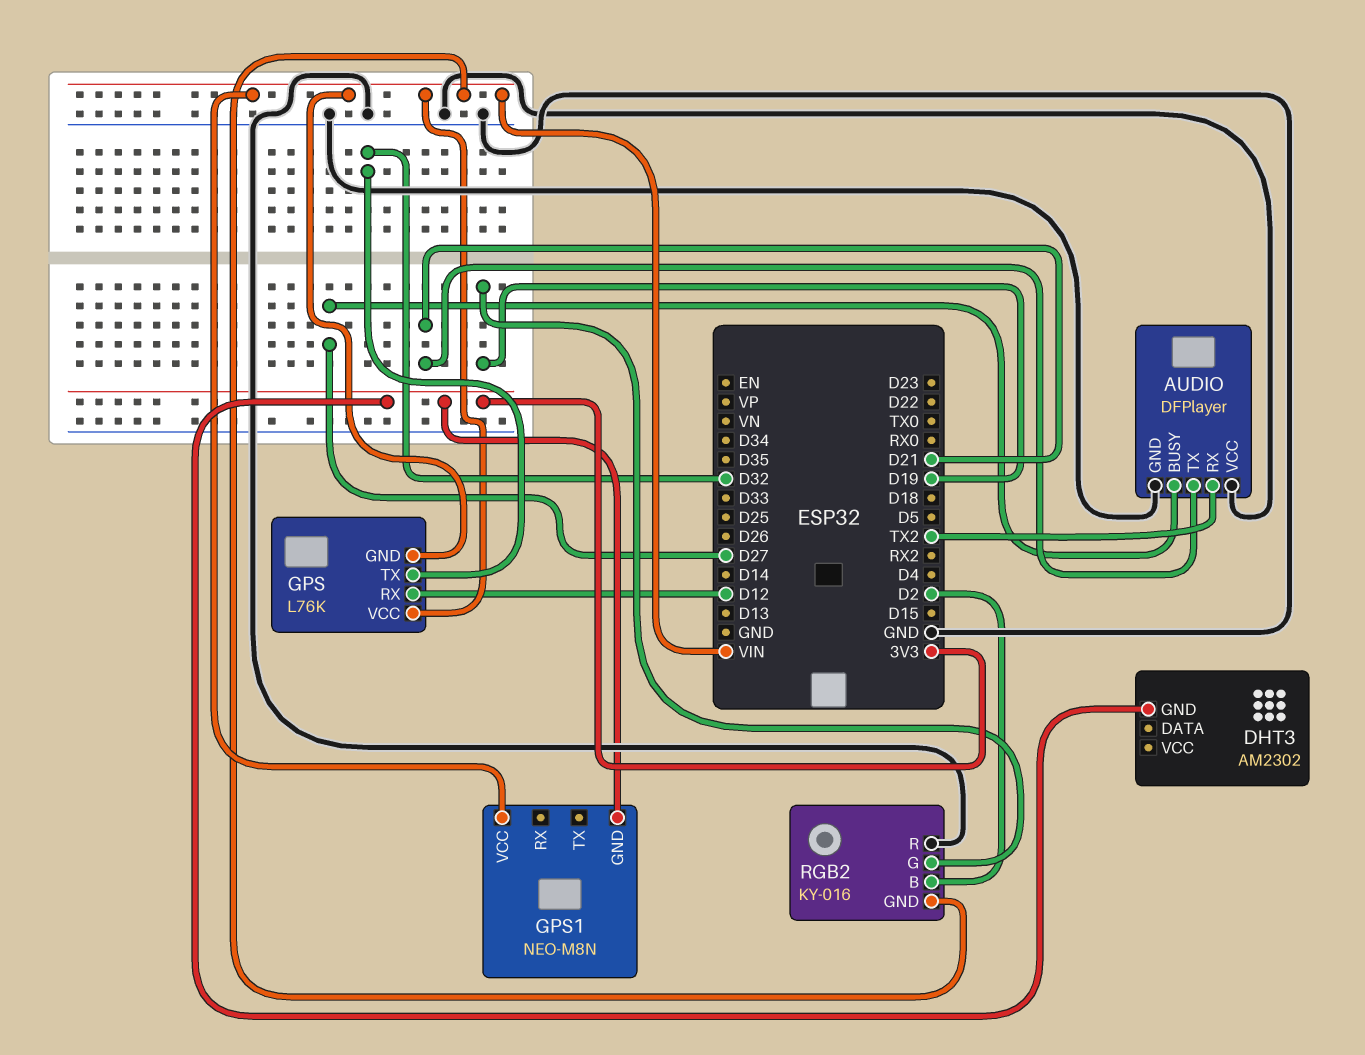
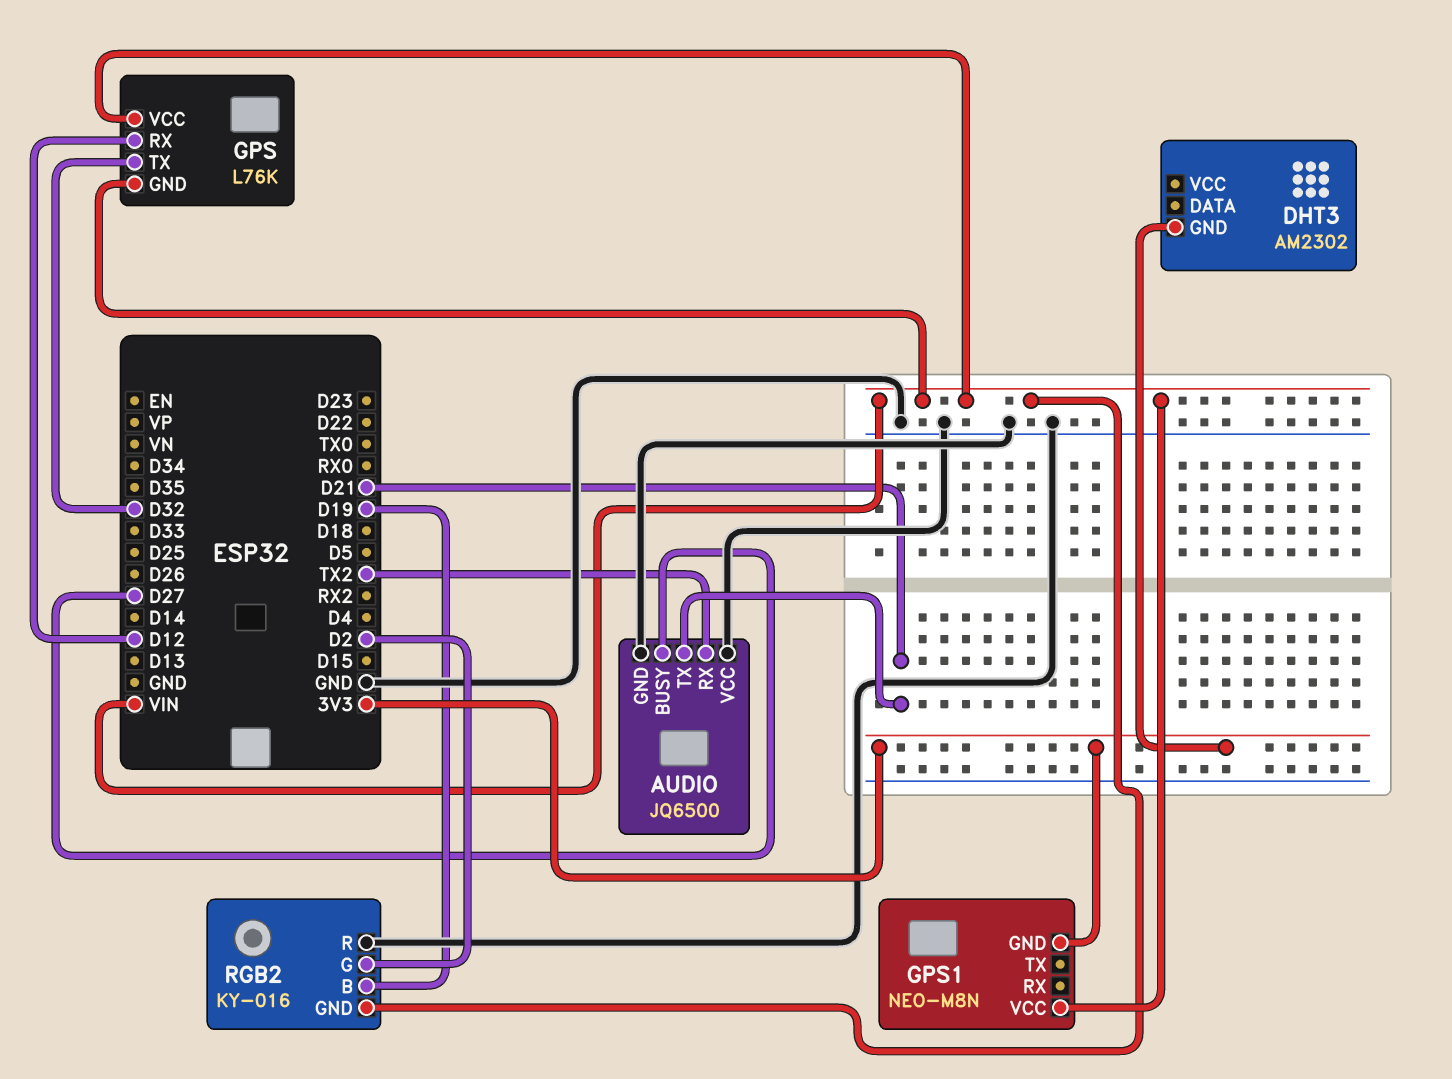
AUDIO: DFPlayer -> JQ6500
RGB2 pin B: D2 -> D19
RGB2 pin G: D19 -> D2

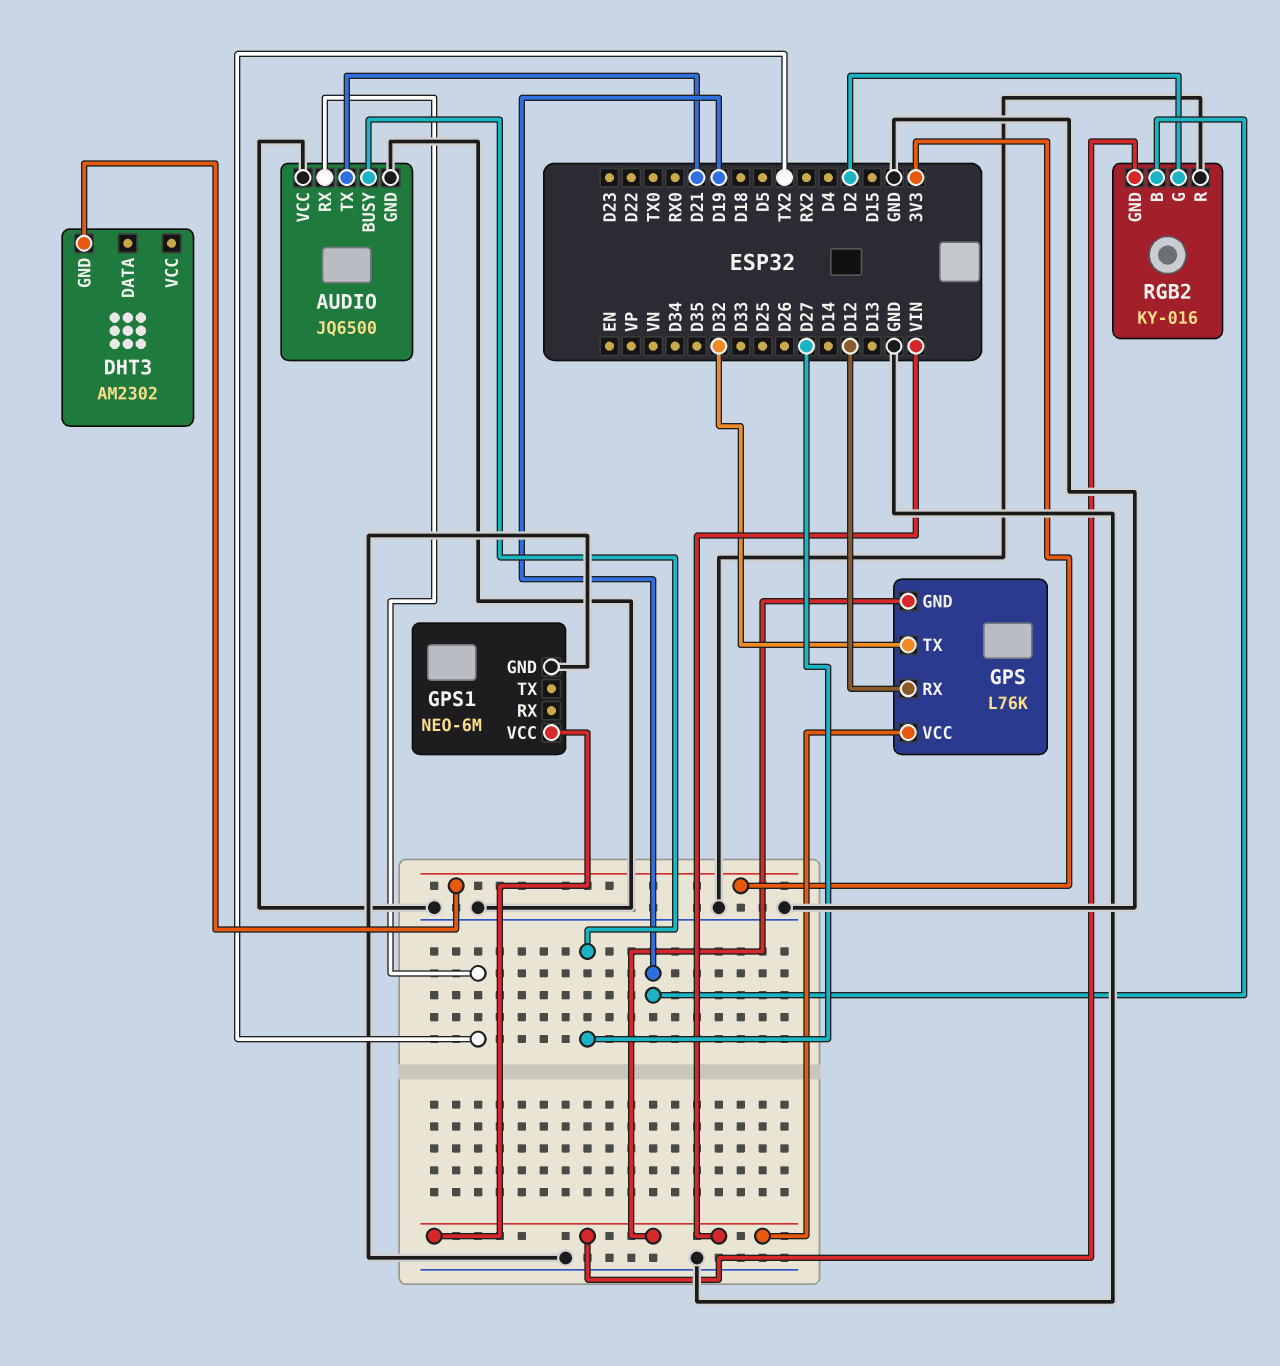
GPS1: NEO-M8N -> NEO-6M
GPS1 pin GND: 3V3 -> GND

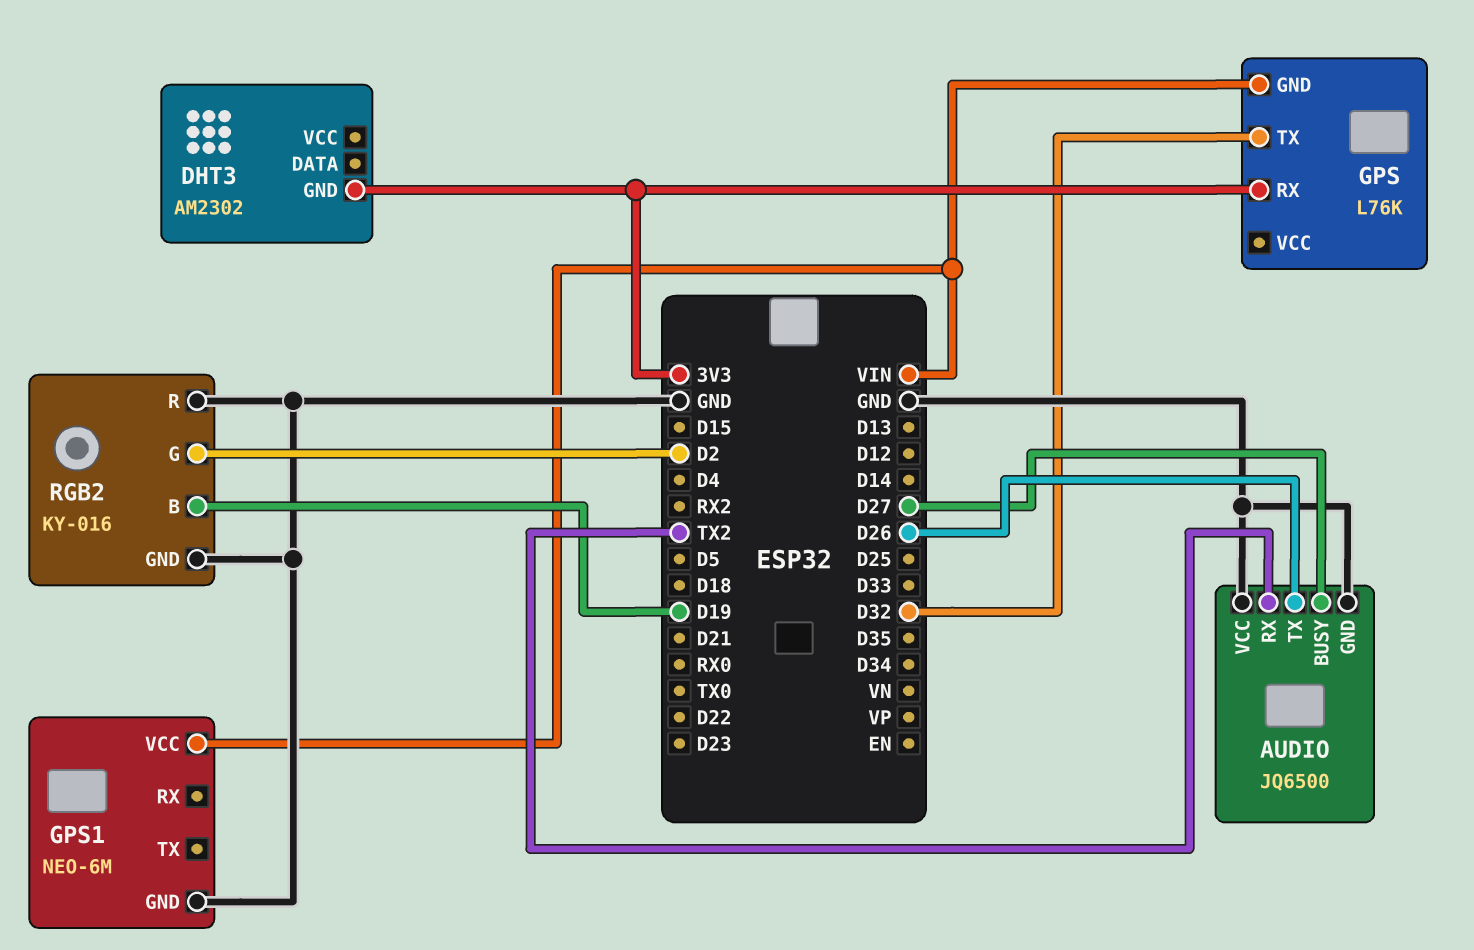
AUDIO pin TX: D21 -> D26
GPS pin RX: D12 -> 3V3
GPS pin VCC: VIN -> none
RGB2 pin GND: VIN -> GND

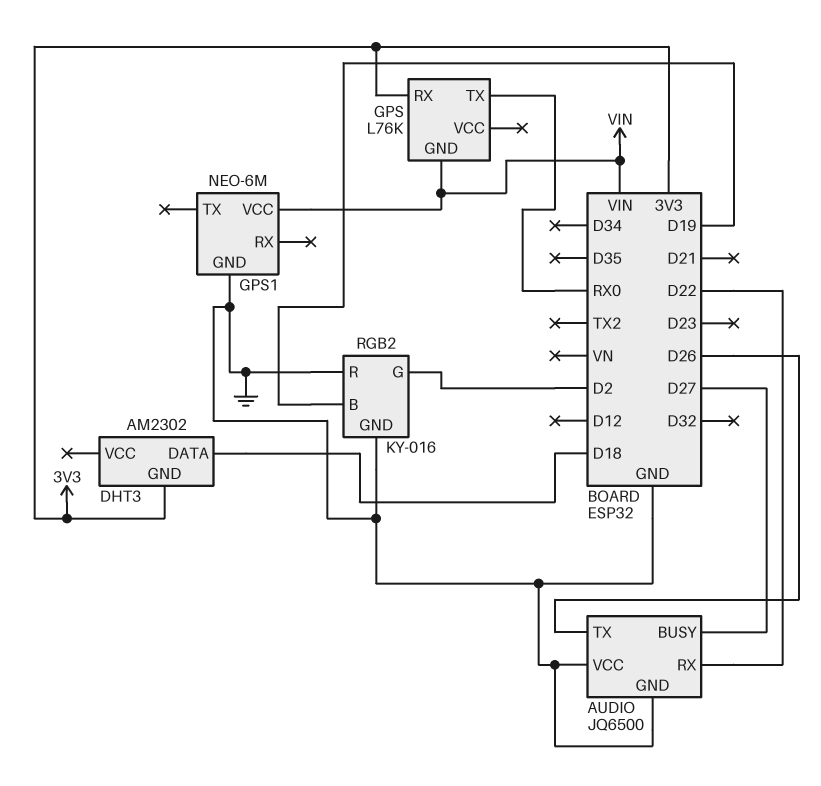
AUDIO pin RX: TX2 -> D22
DHT3 pin DATA: none -> D18
GPS pin TX: D32 -> RX0

